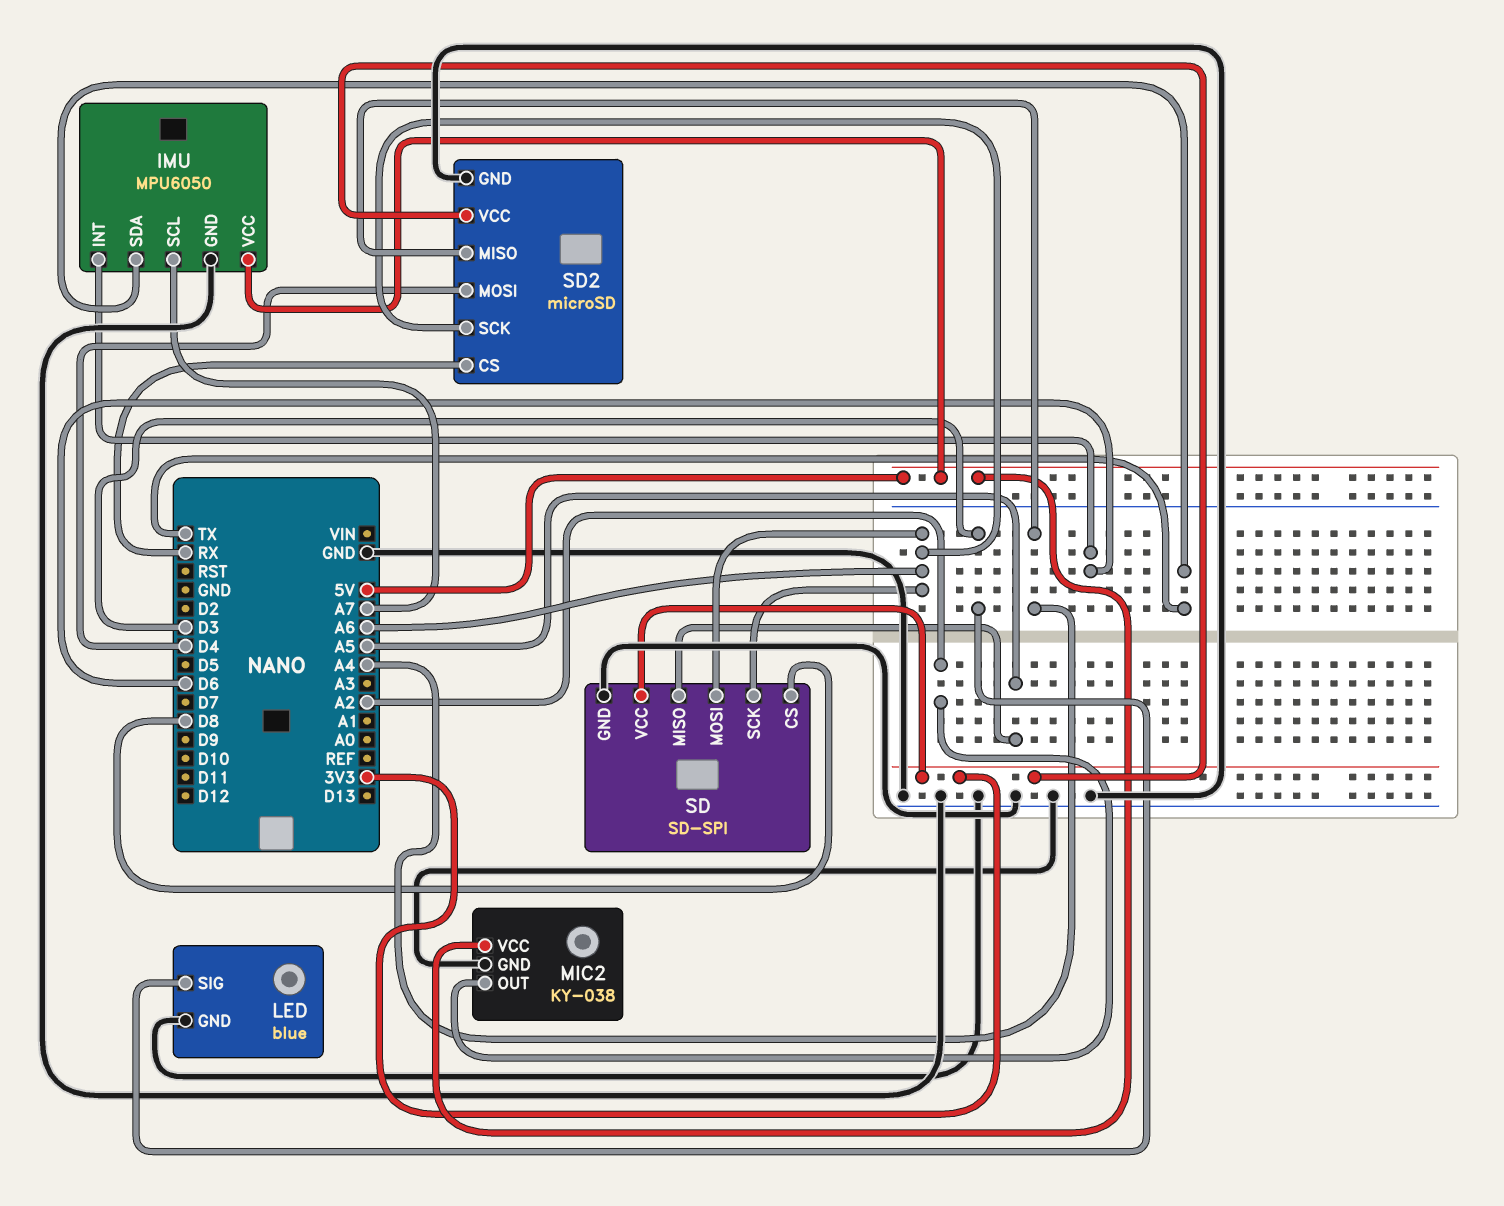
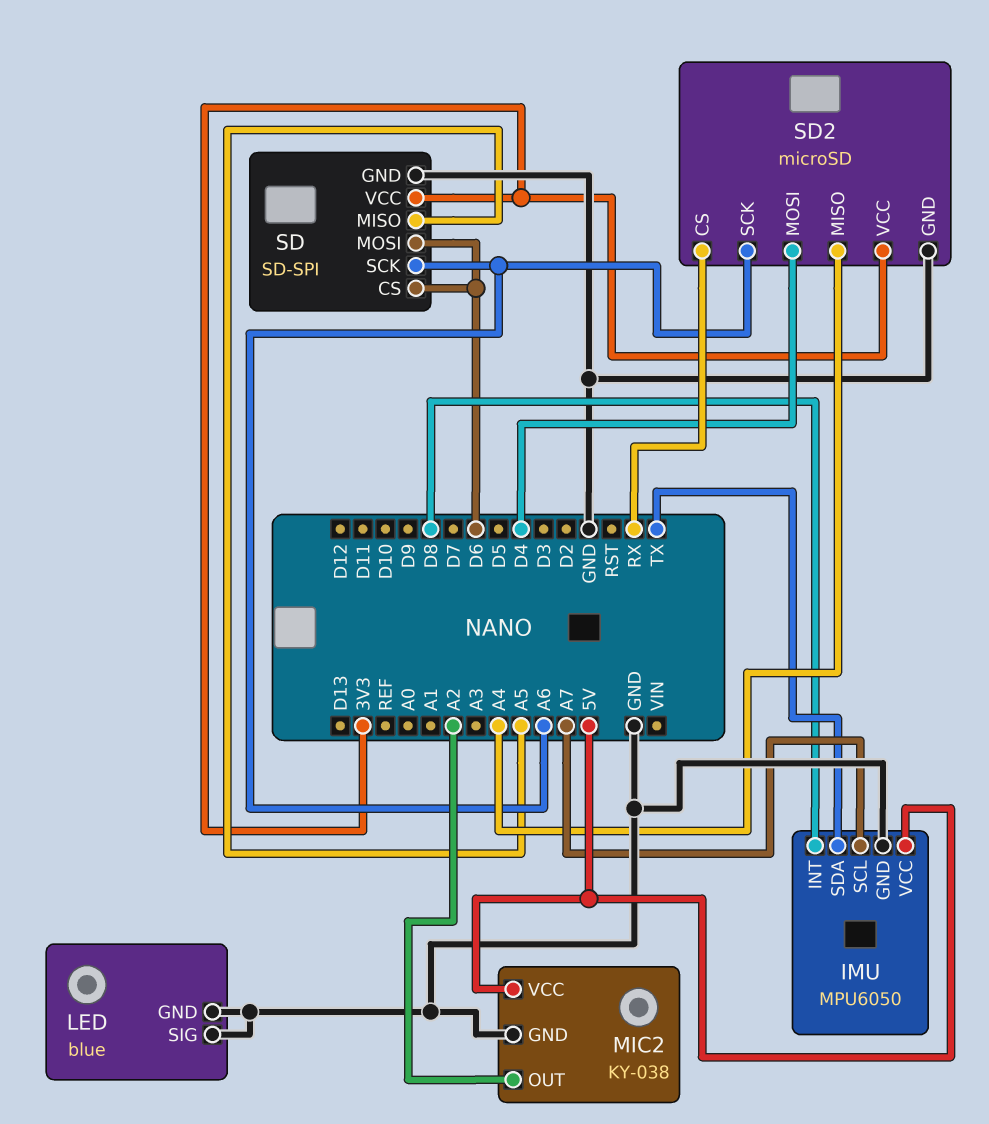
IMU pin INT: D6 -> D8
LED pin SIG: D3 -> GND
SD pin CS: D8 -> D6
SD pin MOSI: A6 -> D6

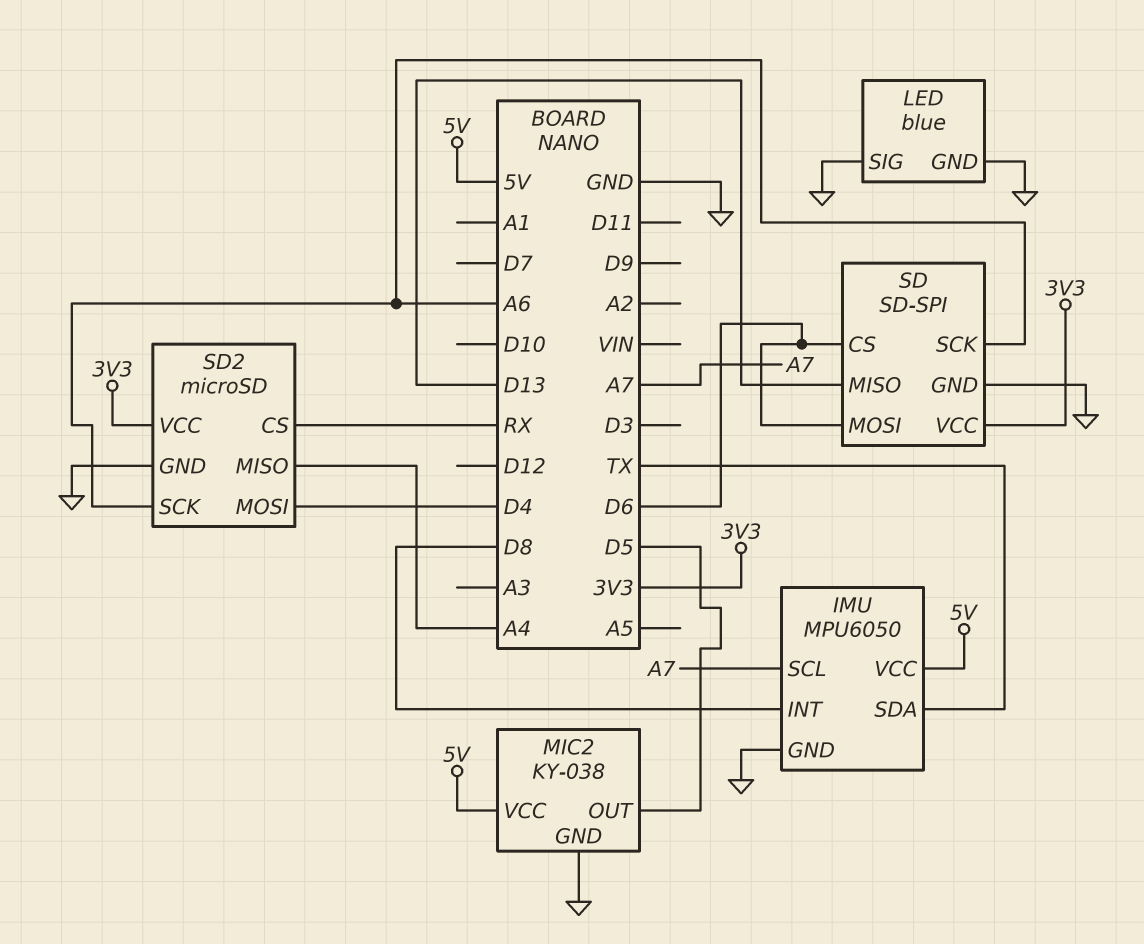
MIC2 pin OUT: A2 -> D5
SD pin MISO: A5 -> D13

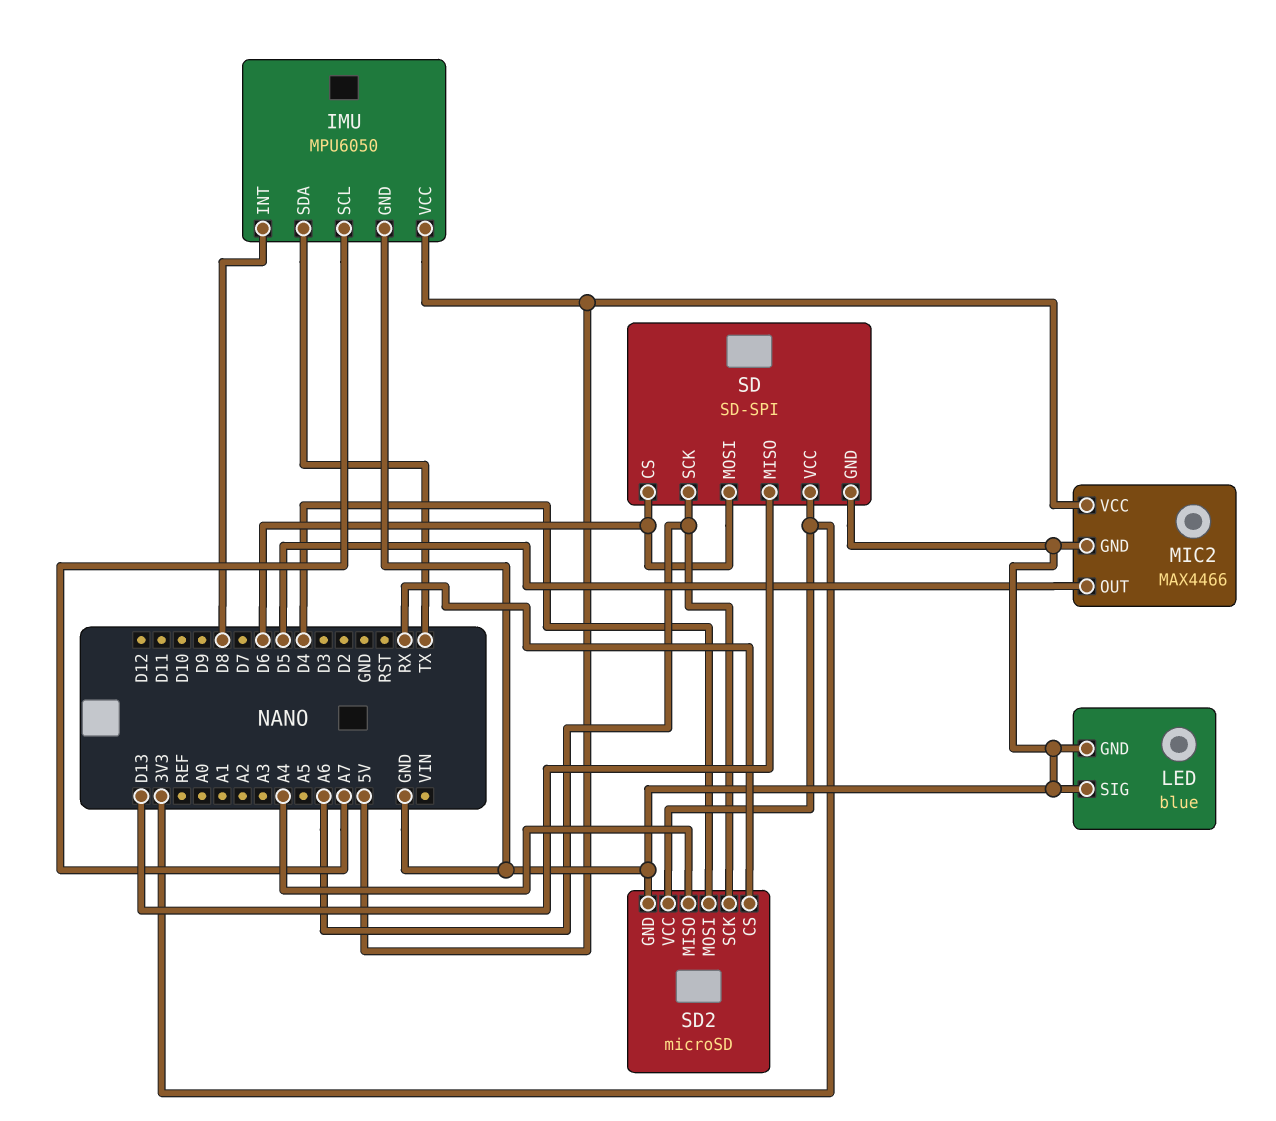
MIC2: KY-038 -> MAX4466

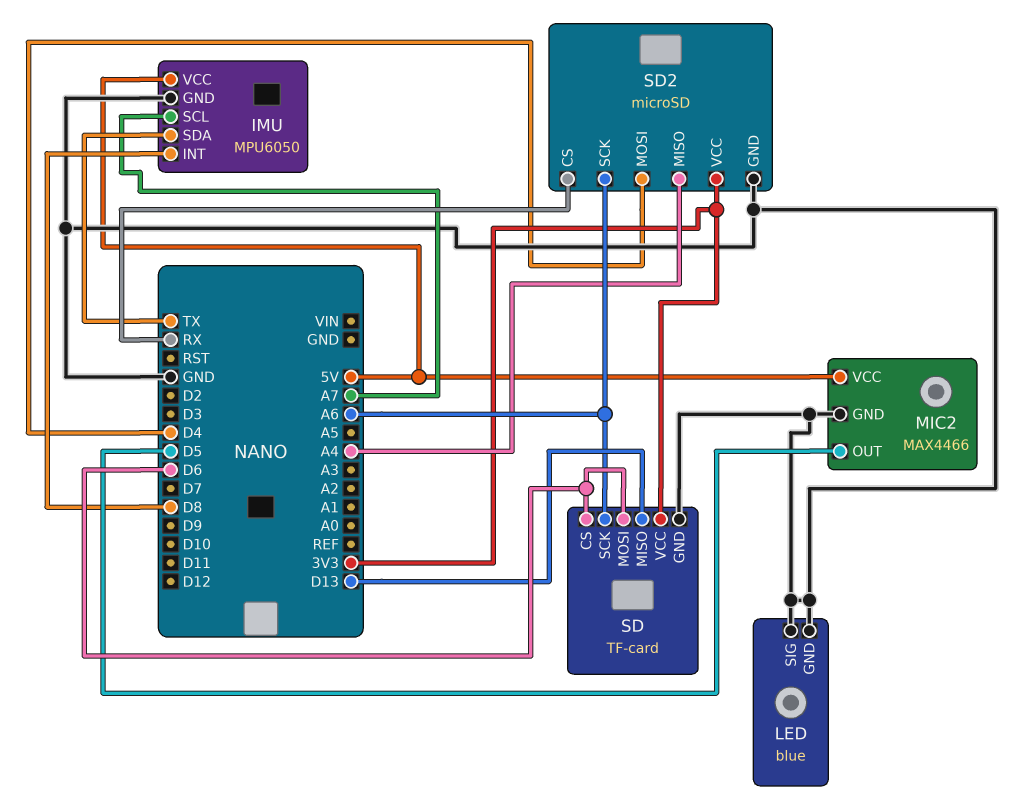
SD: SD-SPI -> TF-card

